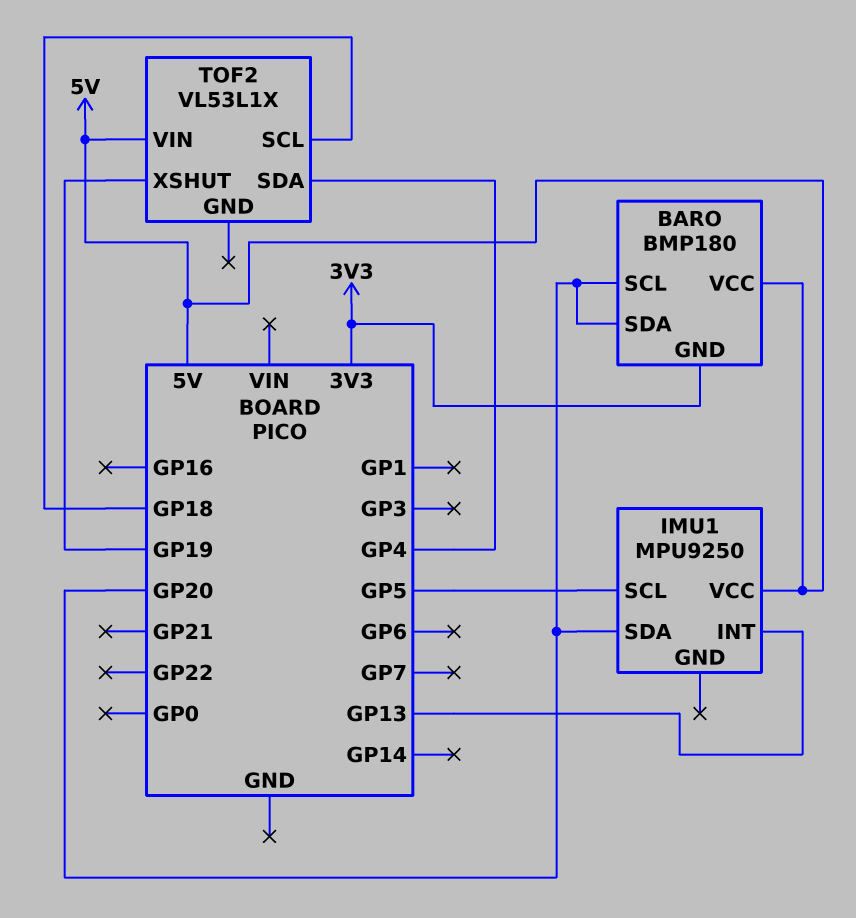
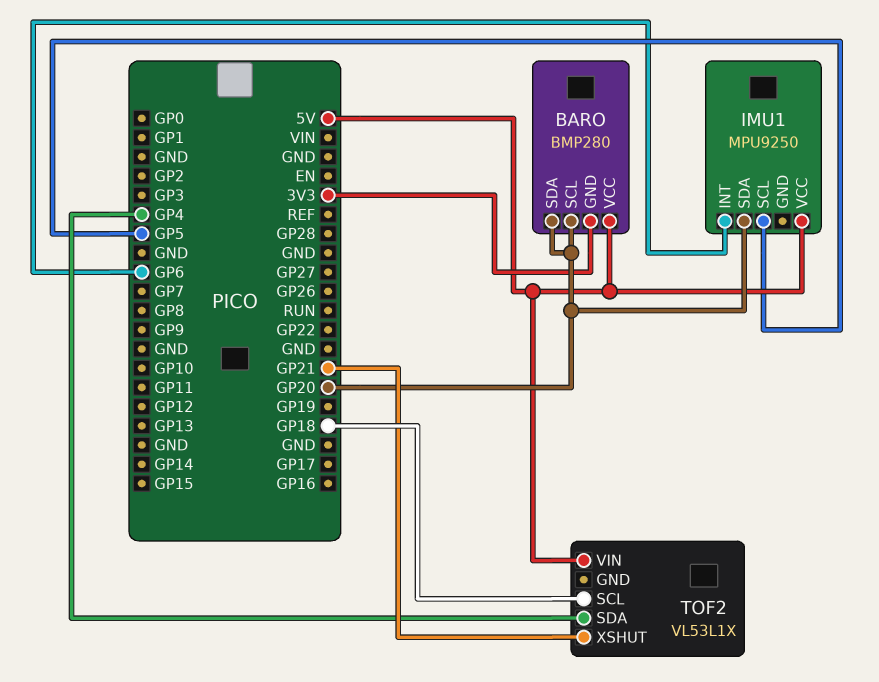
BARO: BMP180 -> BMP280
IMU1 pin INT: GP13 -> GP6
TOF2 pin XSHUT: GP19 -> GP21

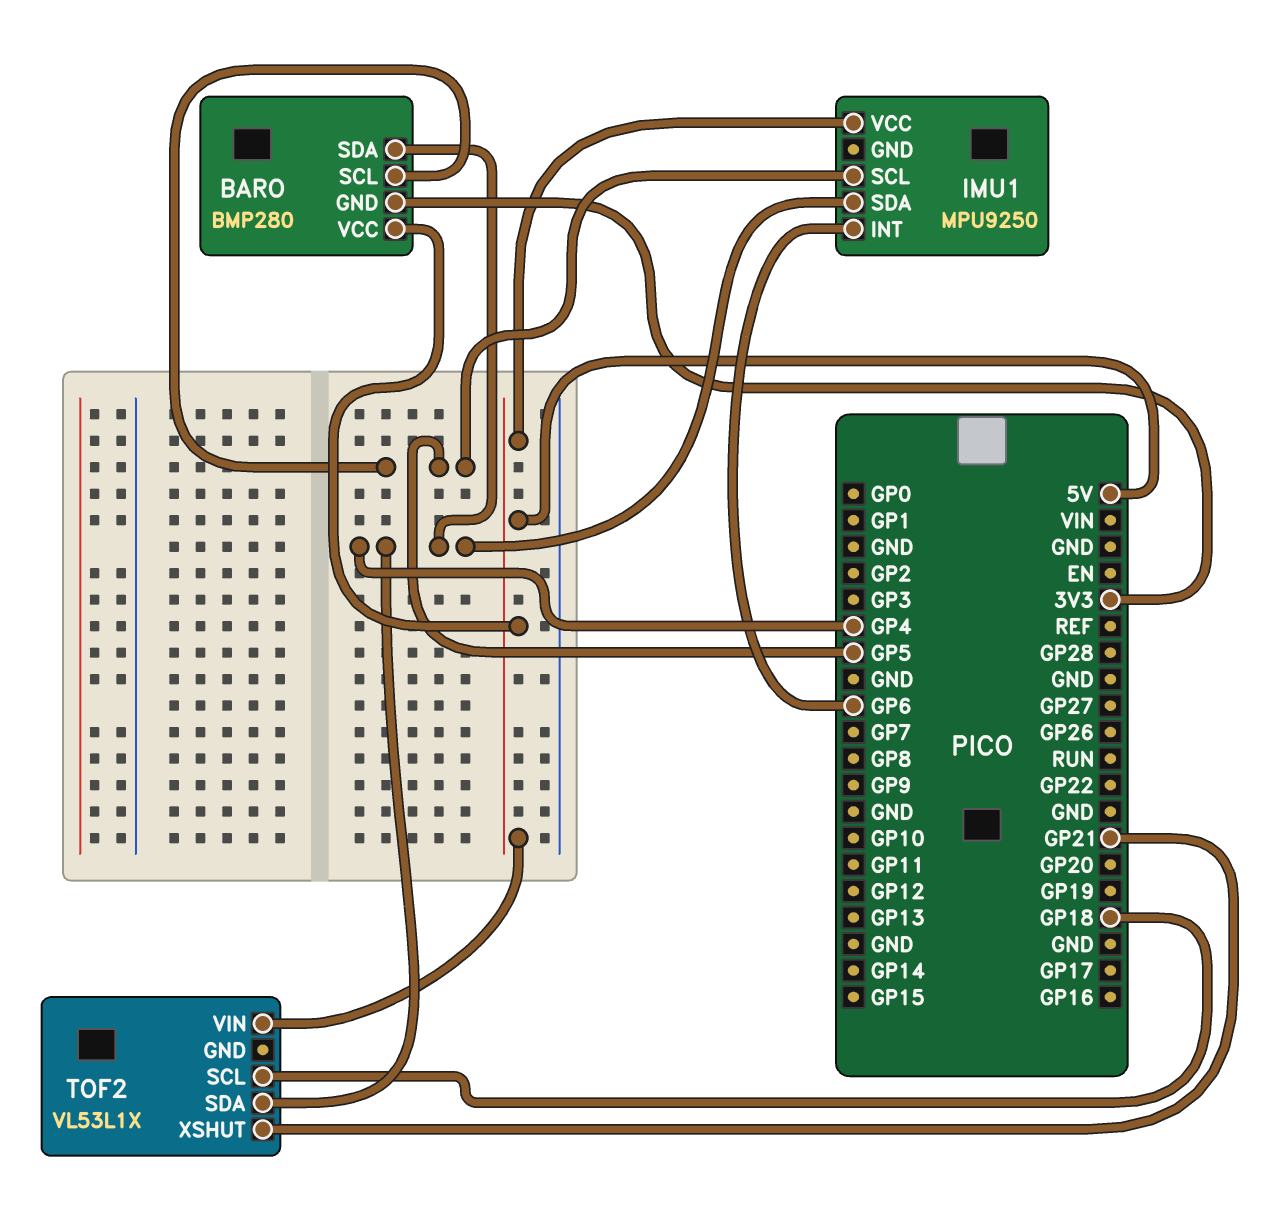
BARO pin SCL: GP20 -> GP5
BARO pin SDA: GP20 -> GP4
IMU1 pin SDA: GP20 -> GP4

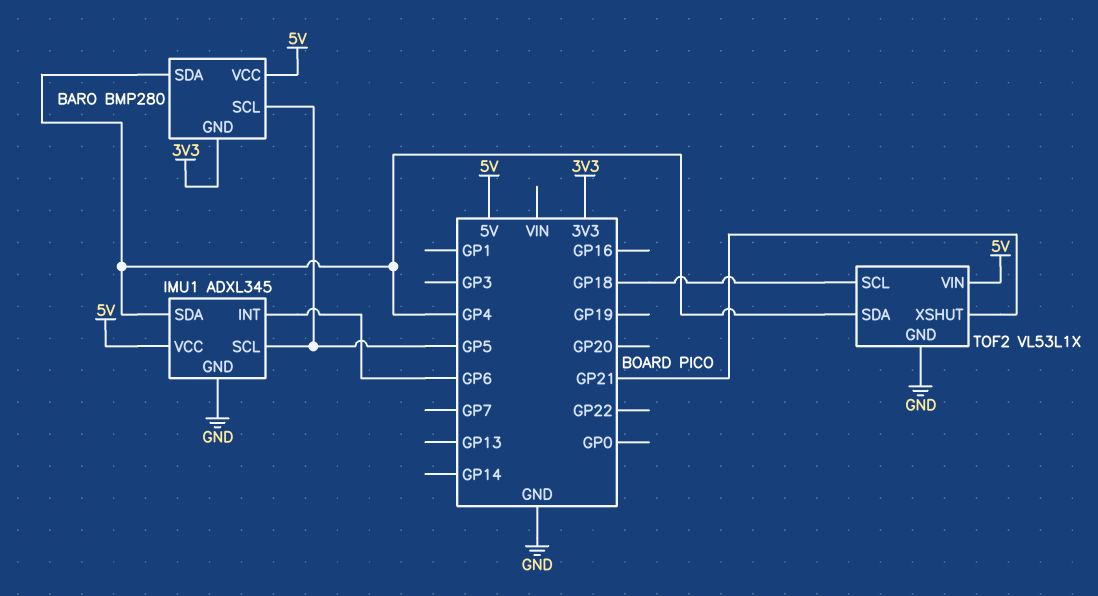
IMU1: MPU9250 -> ADXL345
IMU1 pin GND: none -> GND
TOF2 pin GND: none -> GND

